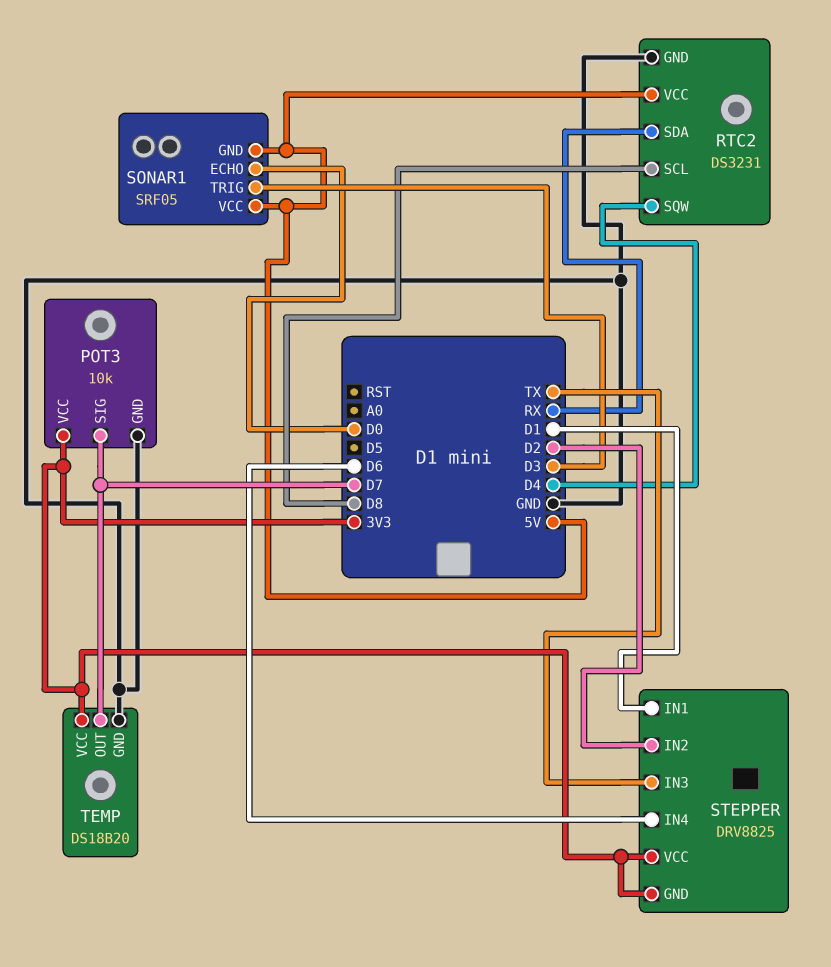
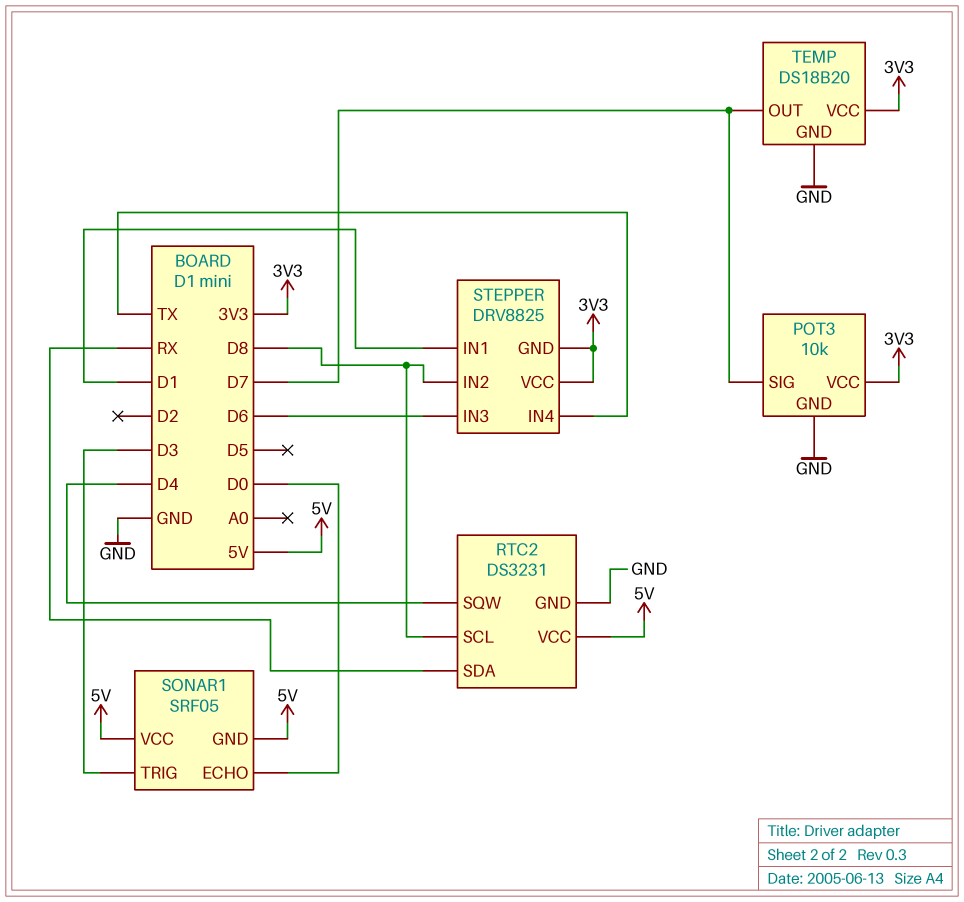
STEPPER pin IN2: D2 -> D8
STEPPER pin IN3: TX -> D6
STEPPER pin IN4: D6 -> TX

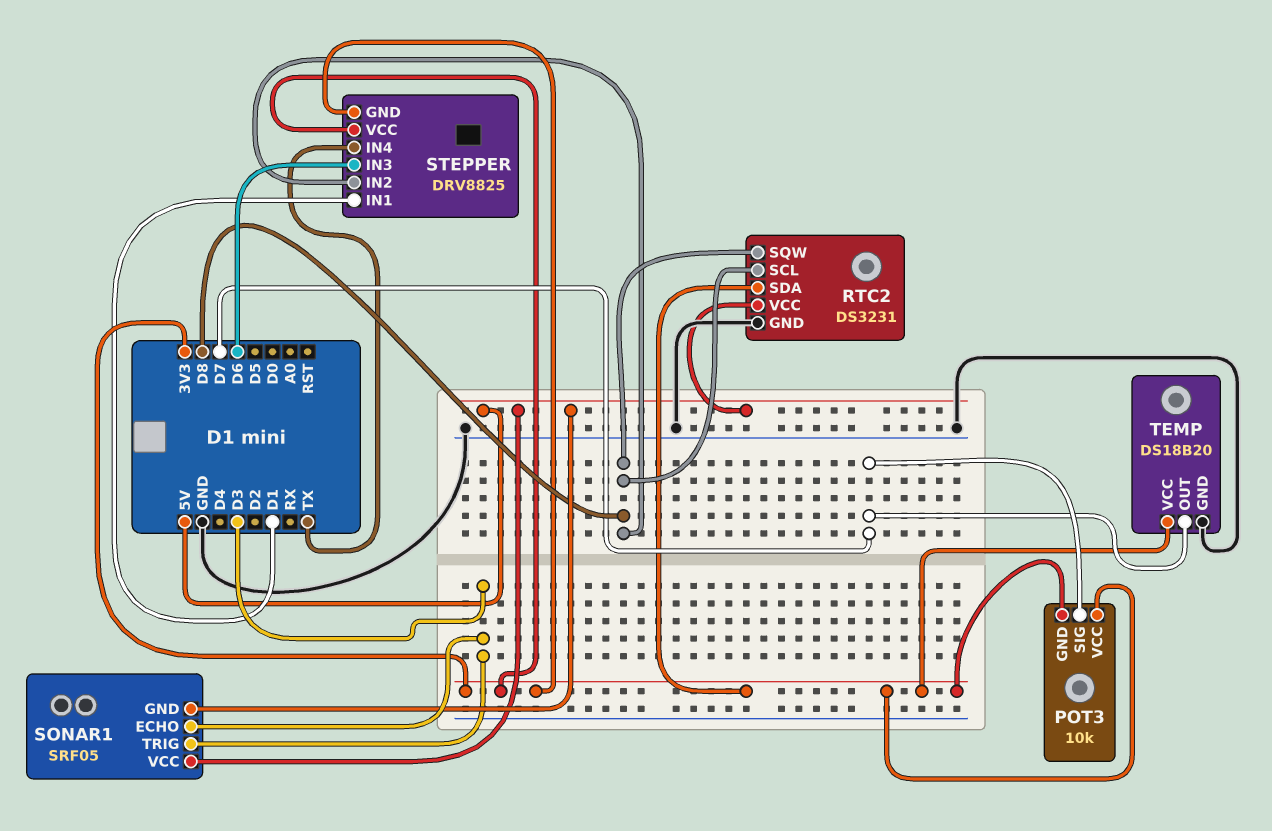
POT3 pin GND: GND -> 3V3
RTC2 pin SDA: RX -> 3V3
RTC2 pin SQW: D4 -> D8
SONAR1 pin ECHO: D0 -> D3

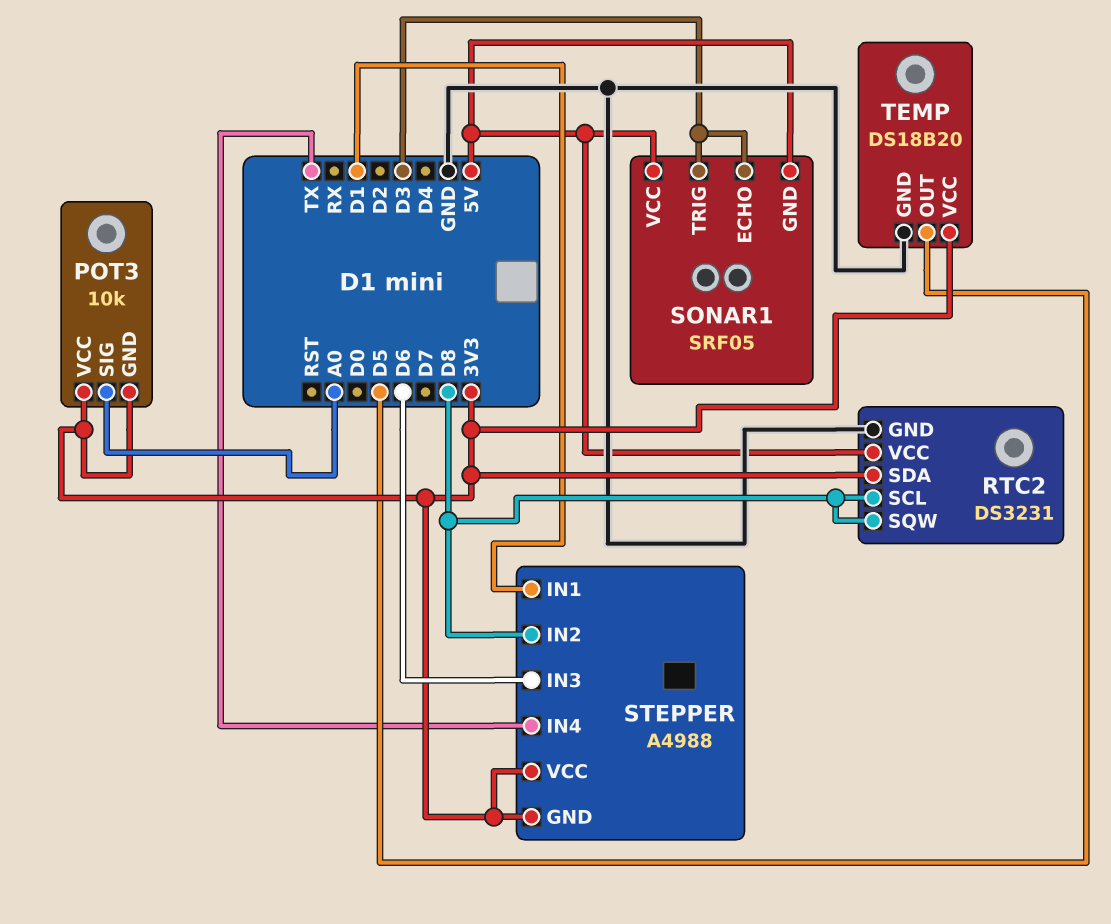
POT3 pin SIG: D7 -> A0
STEPPER: DRV8825 -> A4988
TEMP pin OUT: D7 -> D5

